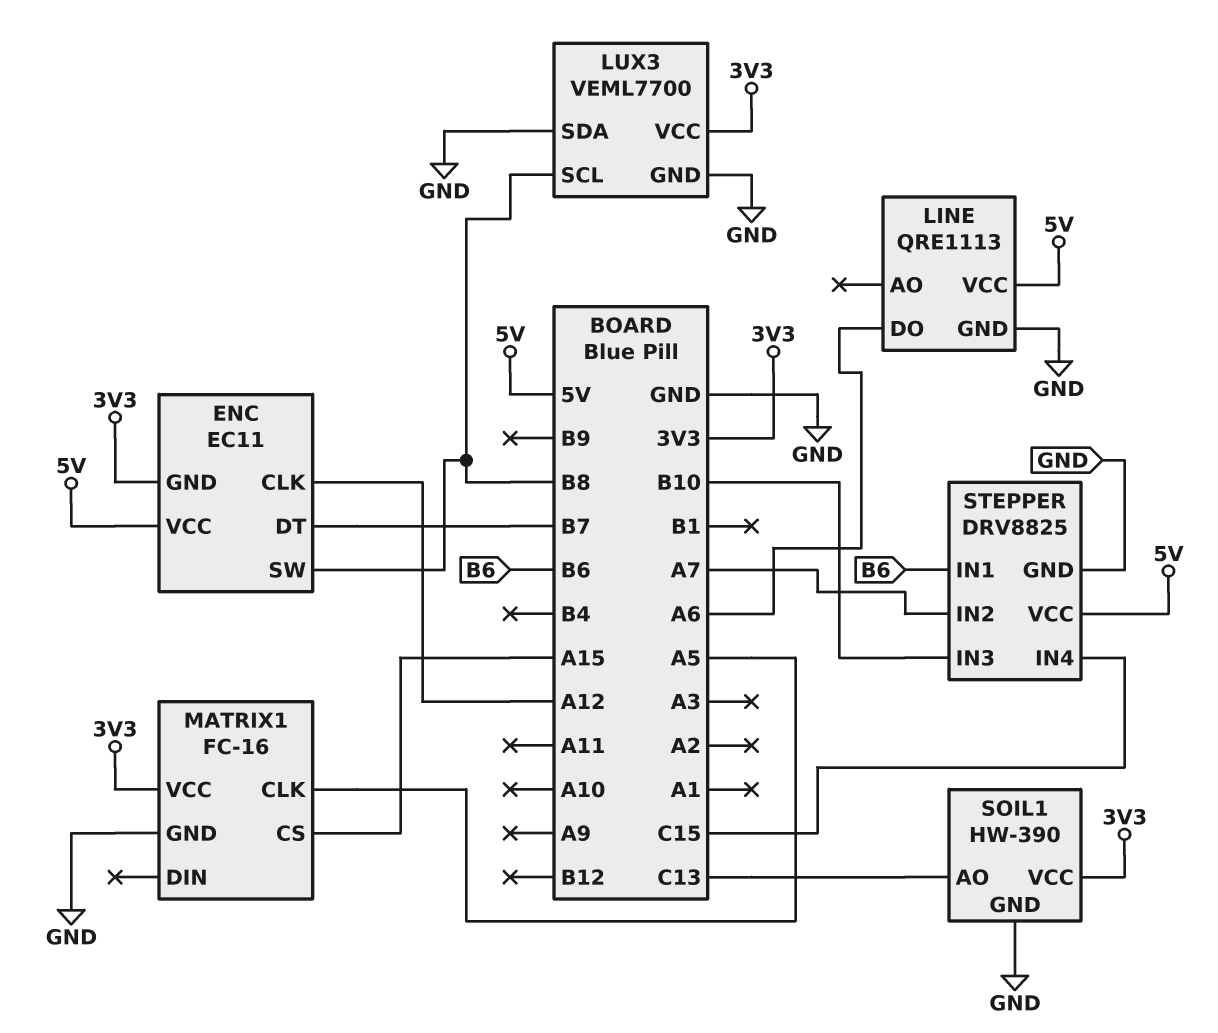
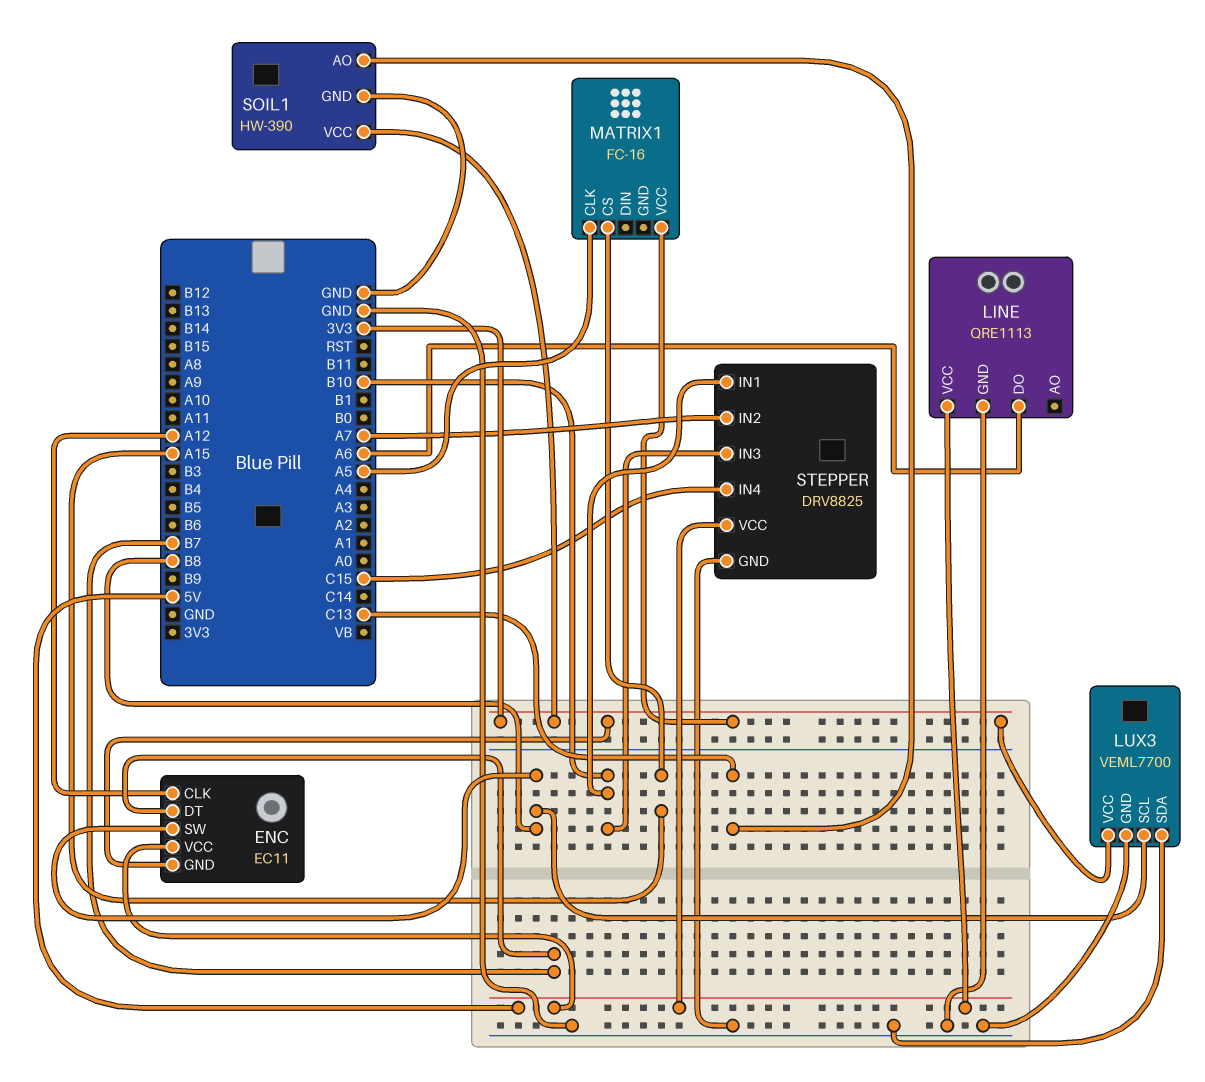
MATRIX1 pin GND: GND -> none
STEPPER pin IN1: B6 -> B10

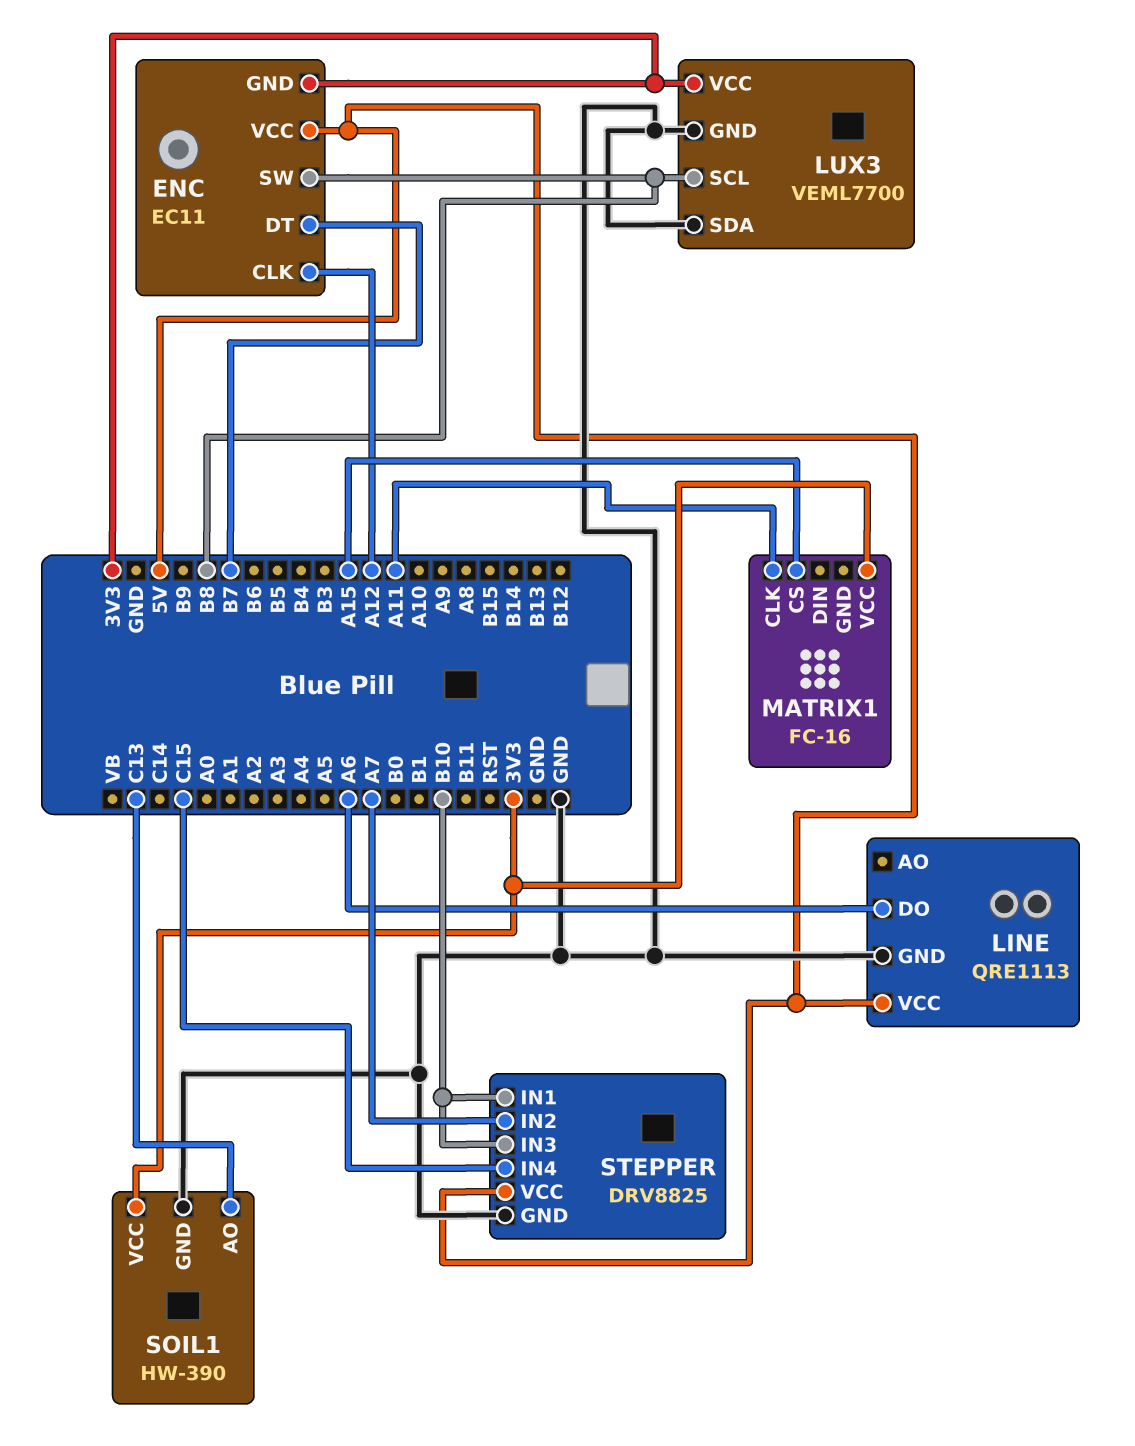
MATRIX1 pin CLK: A5 -> A11

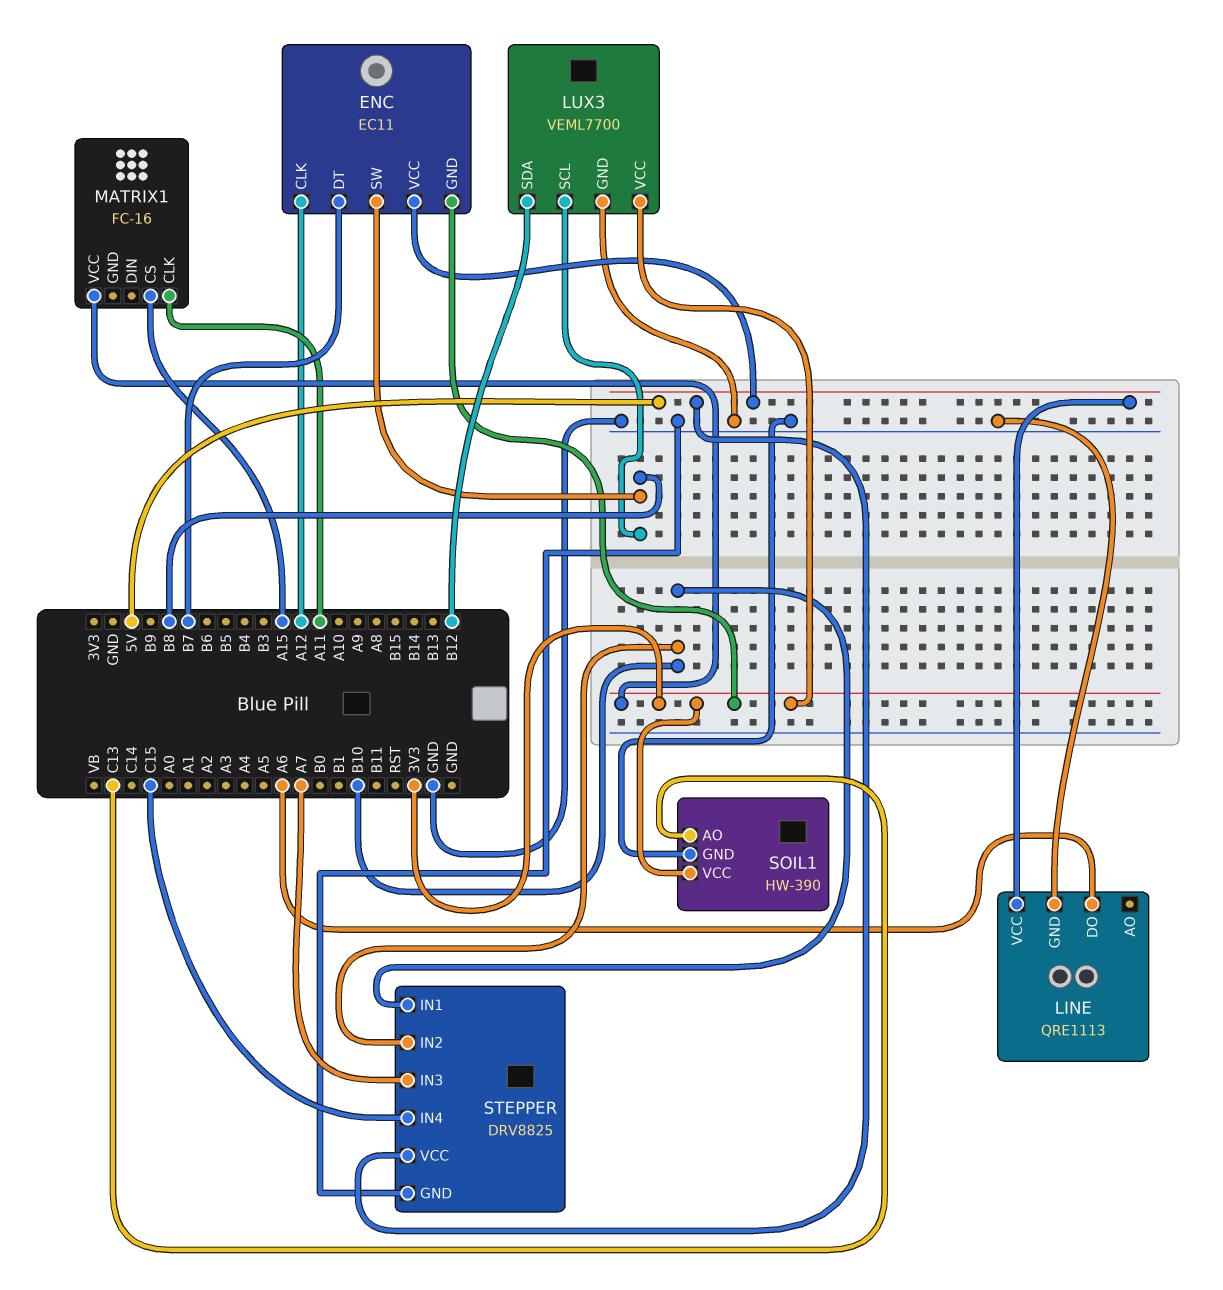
LUX3 pin SDA: GND -> B12
STEPPER pin IN2: A7 -> B10
STEPPER pin IN3: B10 -> A7

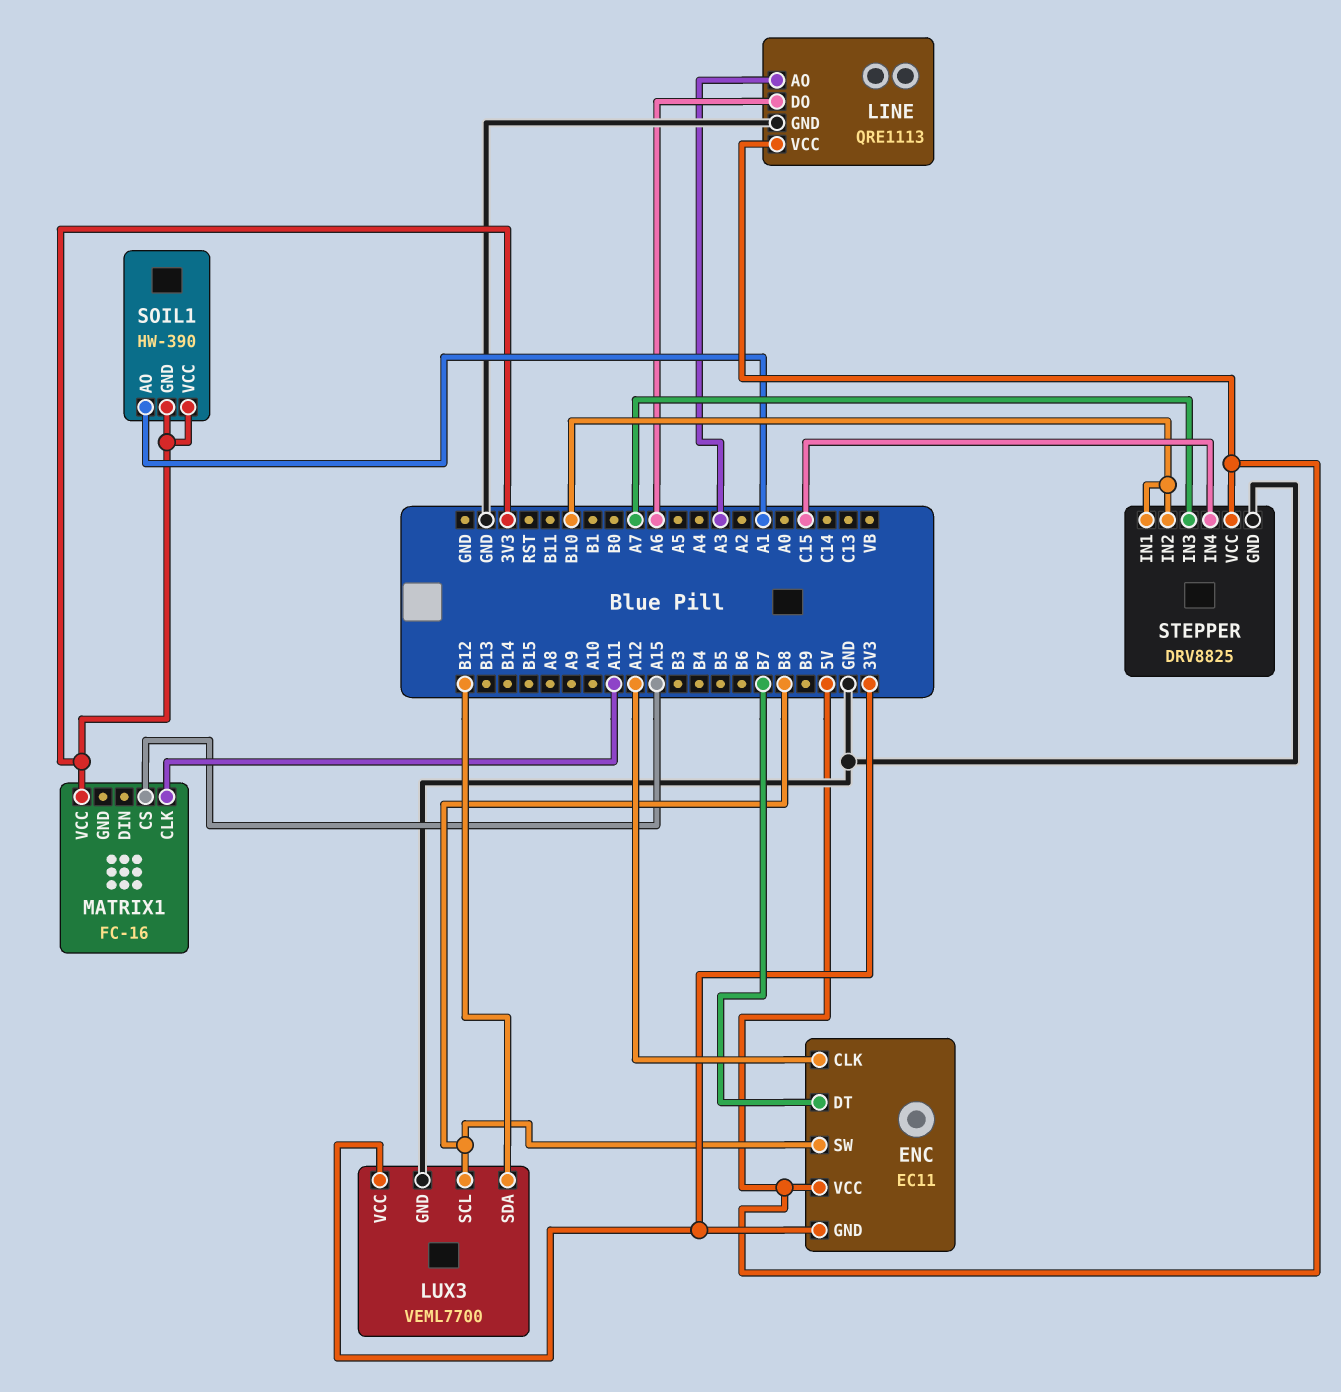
LINE pin AO: none -> A3
SOIL1 pin AO: C13 -> A1
SOIL1 pin GND: GND -> 3V3

